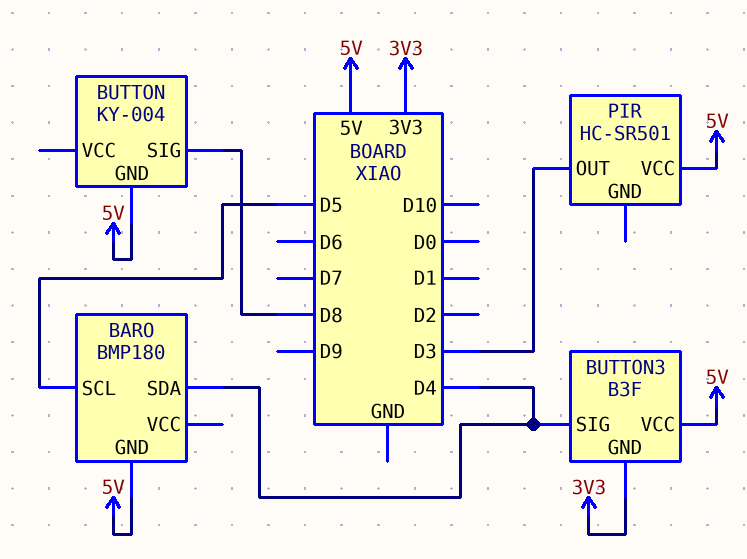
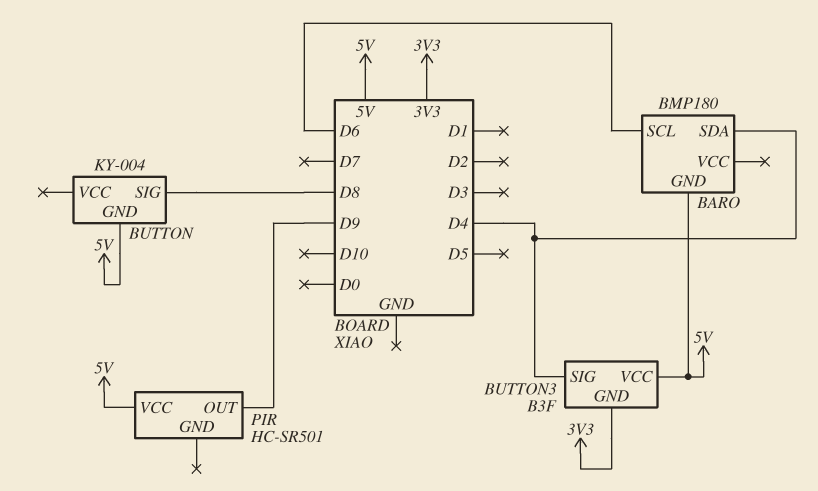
BARO pin SCL: D5 -> D6
PIR pin OUT: D3 -> D9

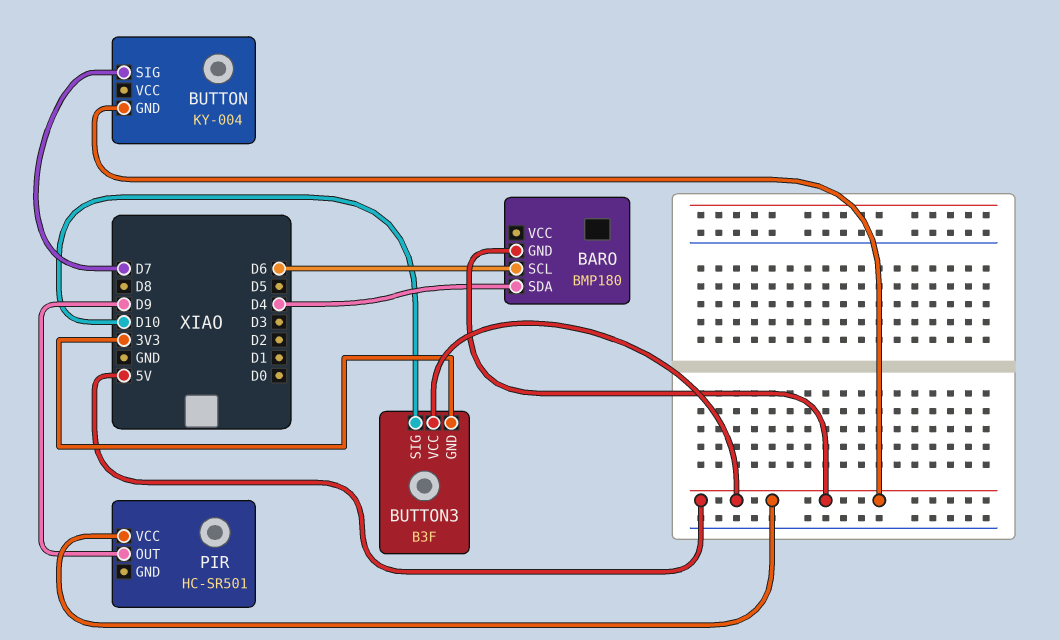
BUTTON pin SIG: D8 -> D7
BUTTON3 pin SIG: D4 -> D10

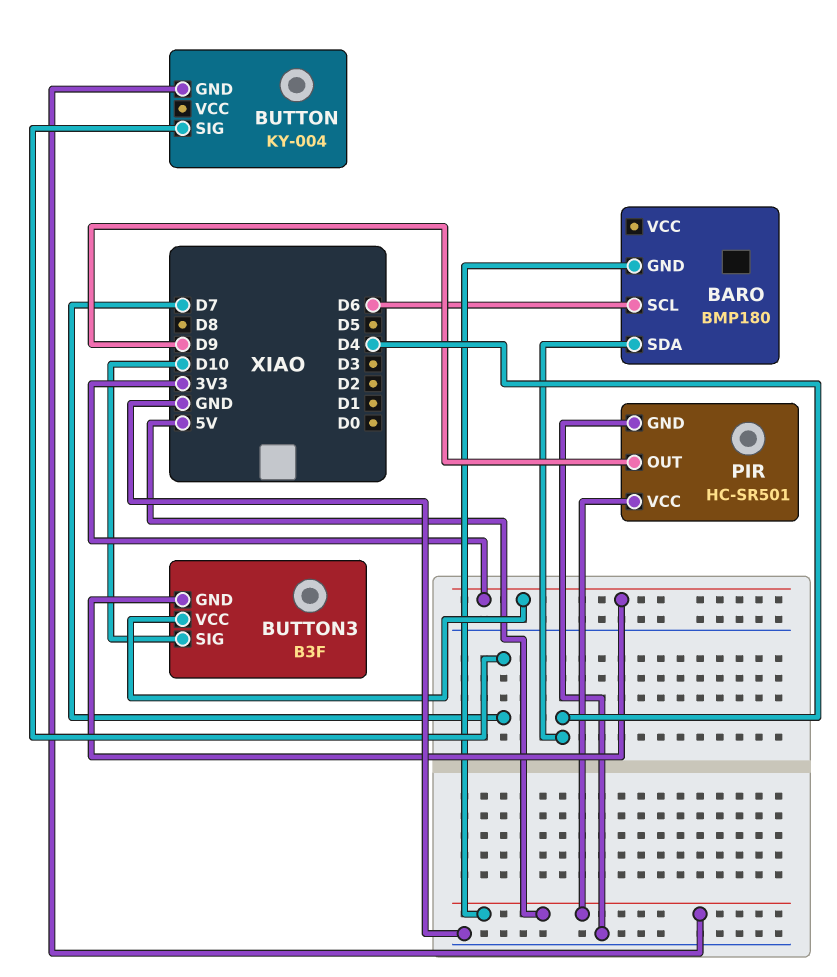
BUTTON3 pin VCC: 5V -> 3V3
PIR pin GND: none -> GND

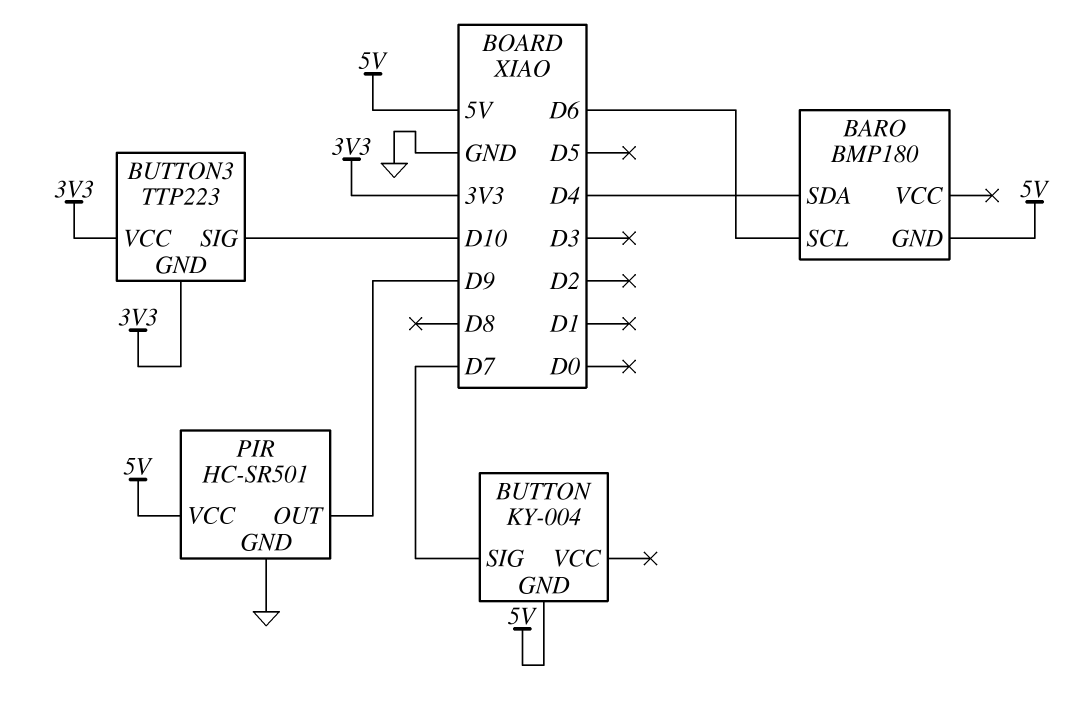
BUTTON3: B3F -> TTP223

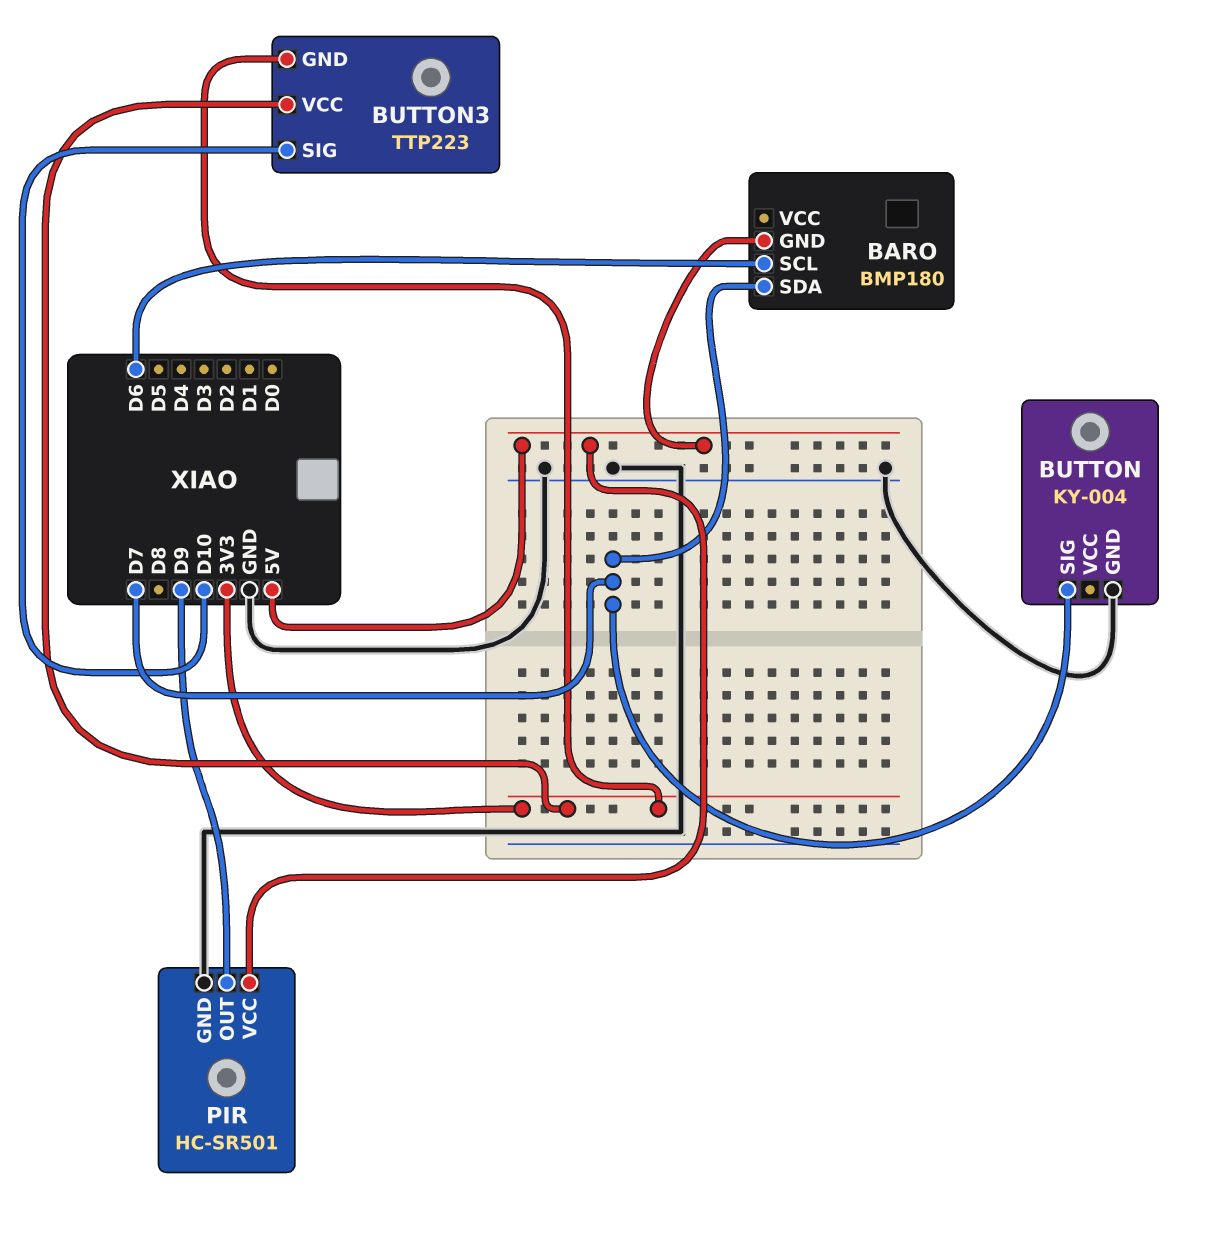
BARO pin SDA: D4 -> D7
BUTTON pin GND: 5V -> GND

